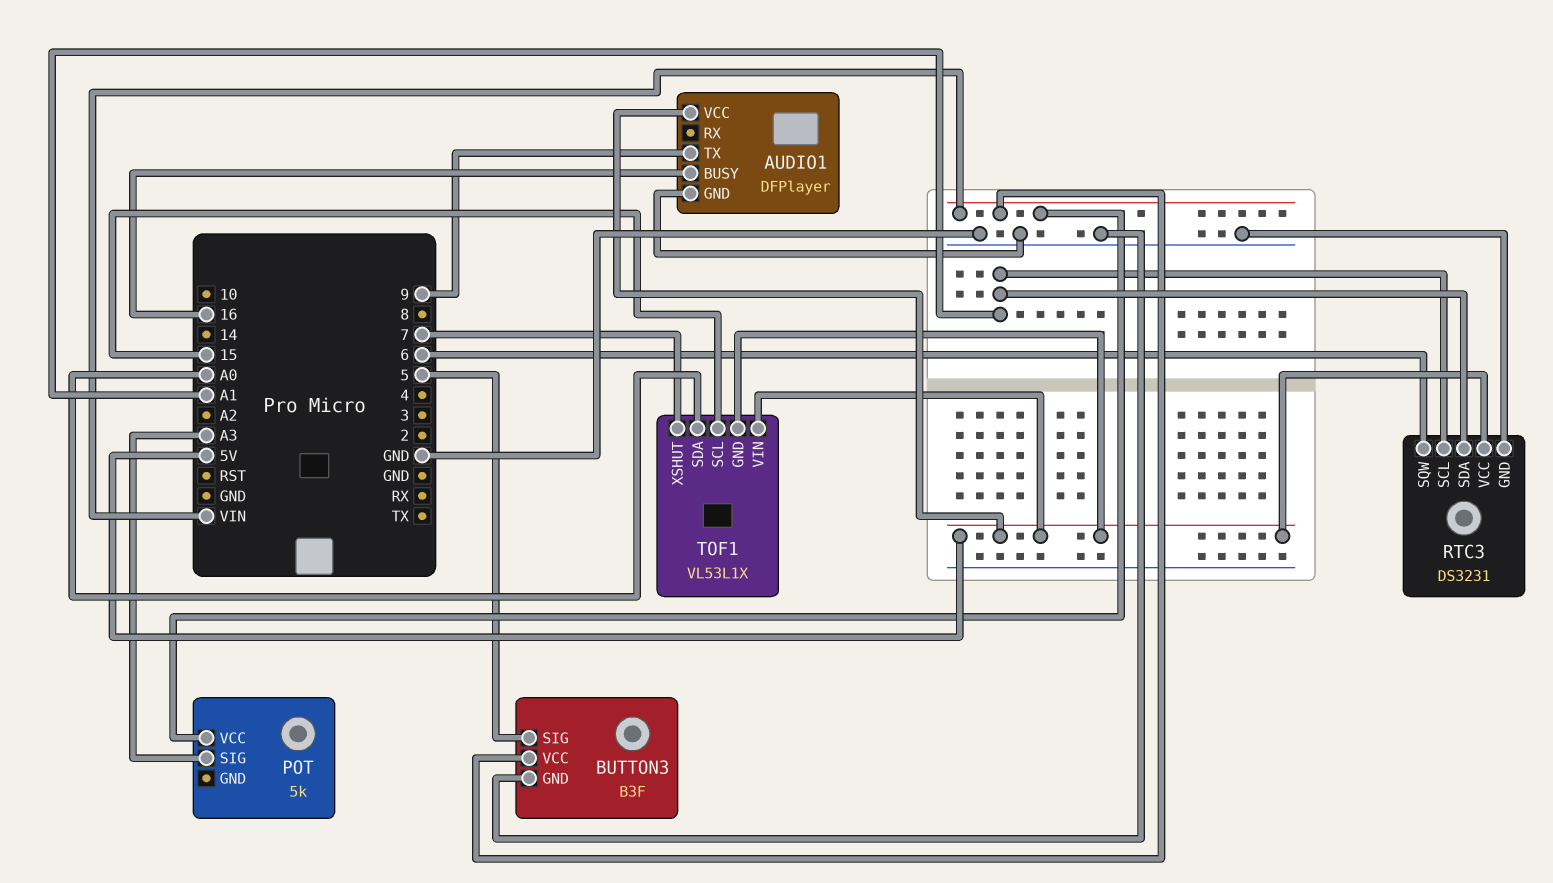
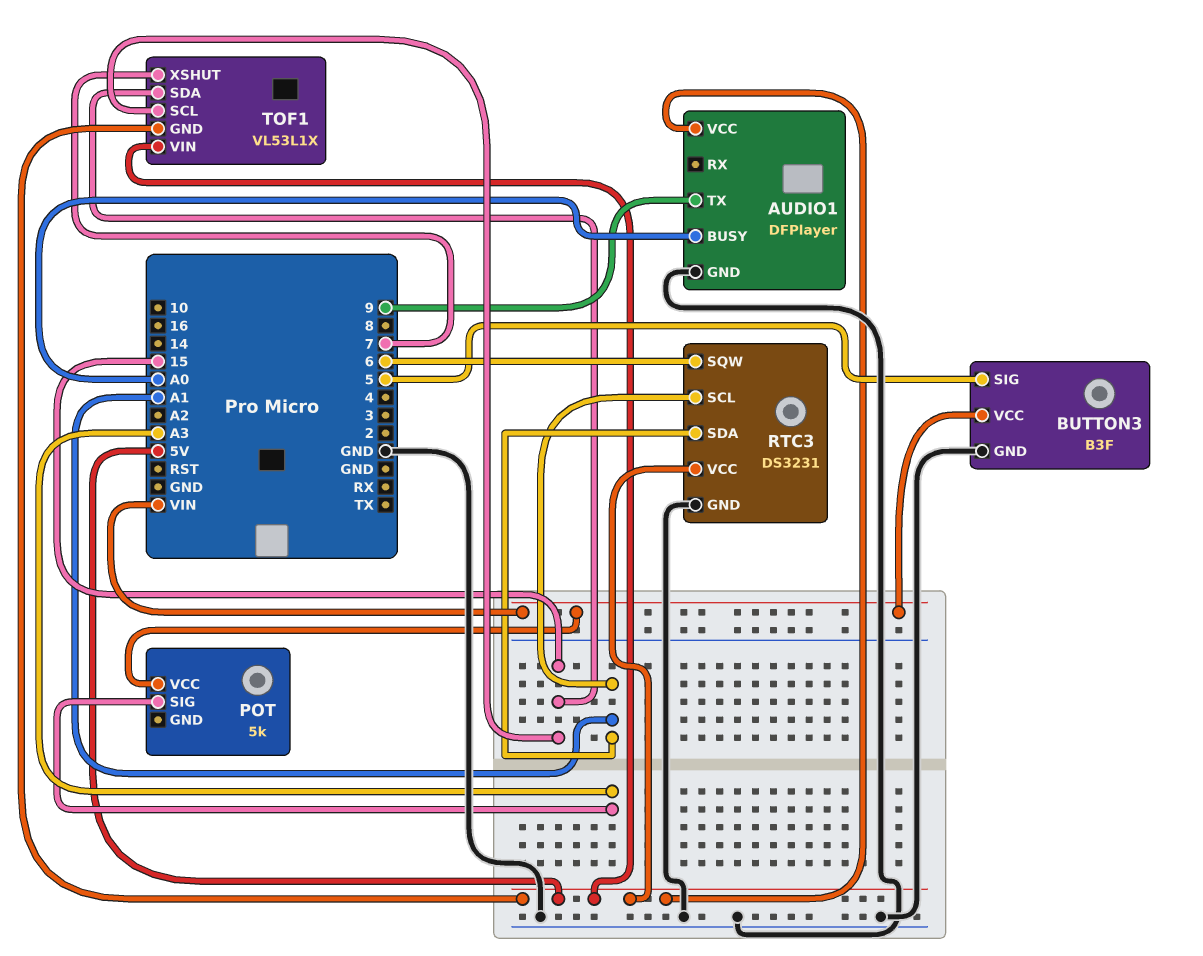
AUDIO1 pin BUSY: 16 -> A0
TOF1 pin SDA: A0 -> 15

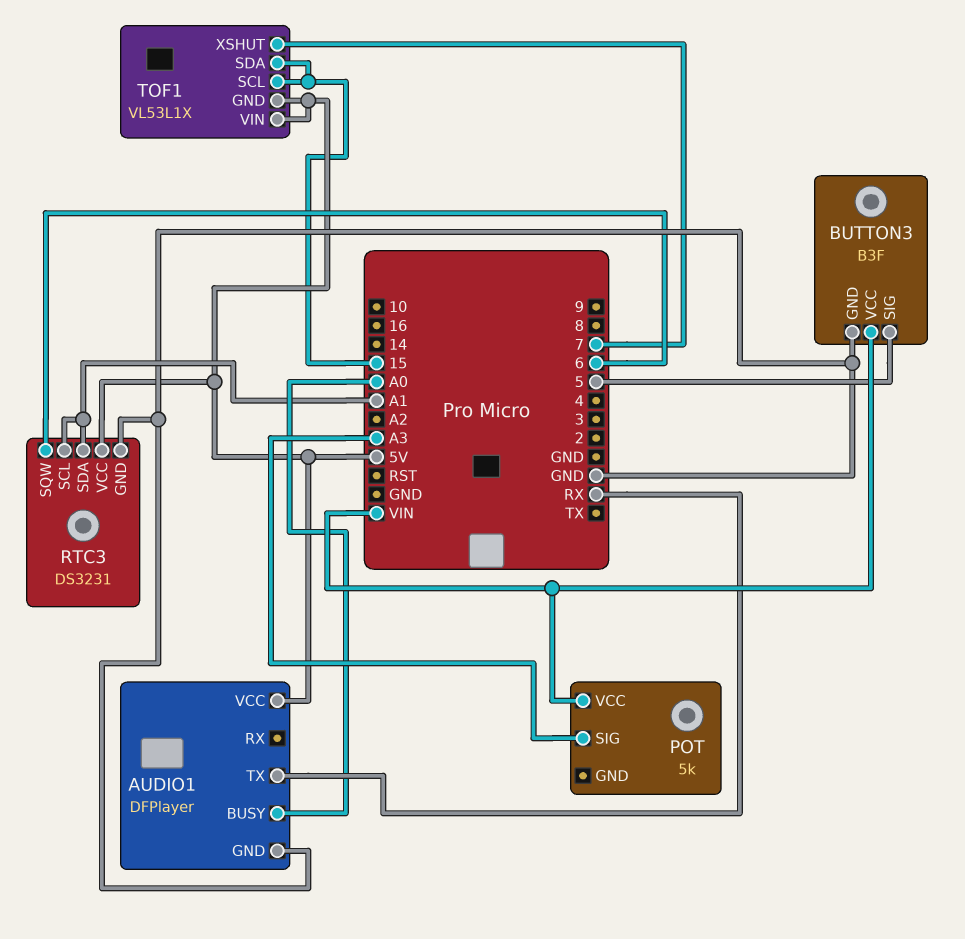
AUDIO1 pin TX: 9 -> RX

